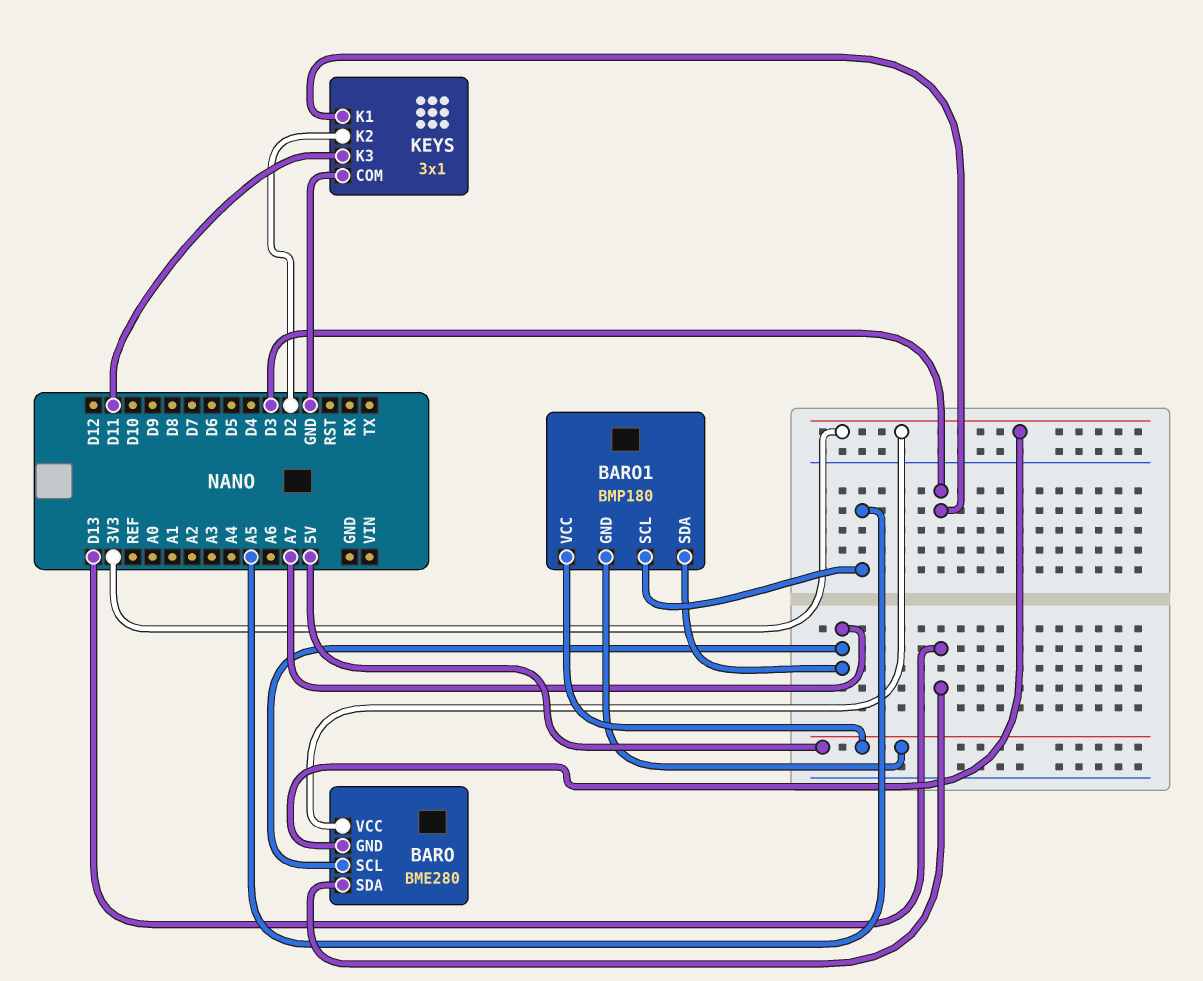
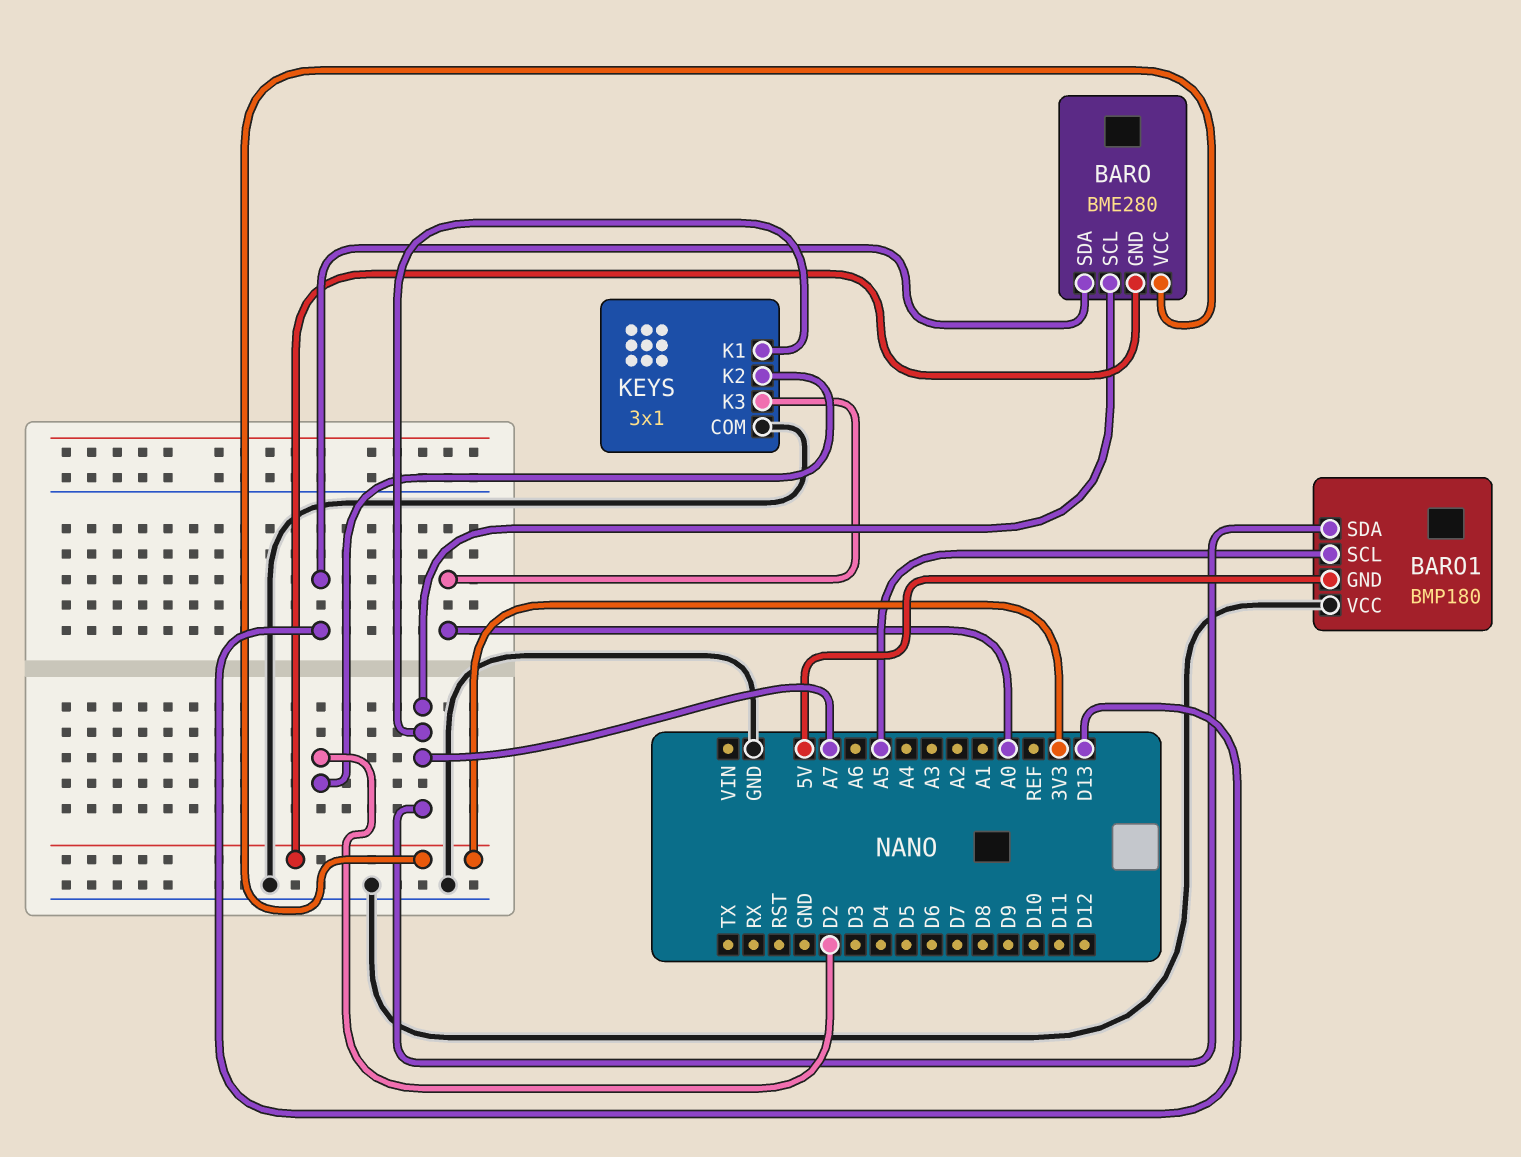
BARO1 pin VCC: 5V -> GND
KEYS pin K1: D3 -> A7
KEYS pin K3: D11 -> A0

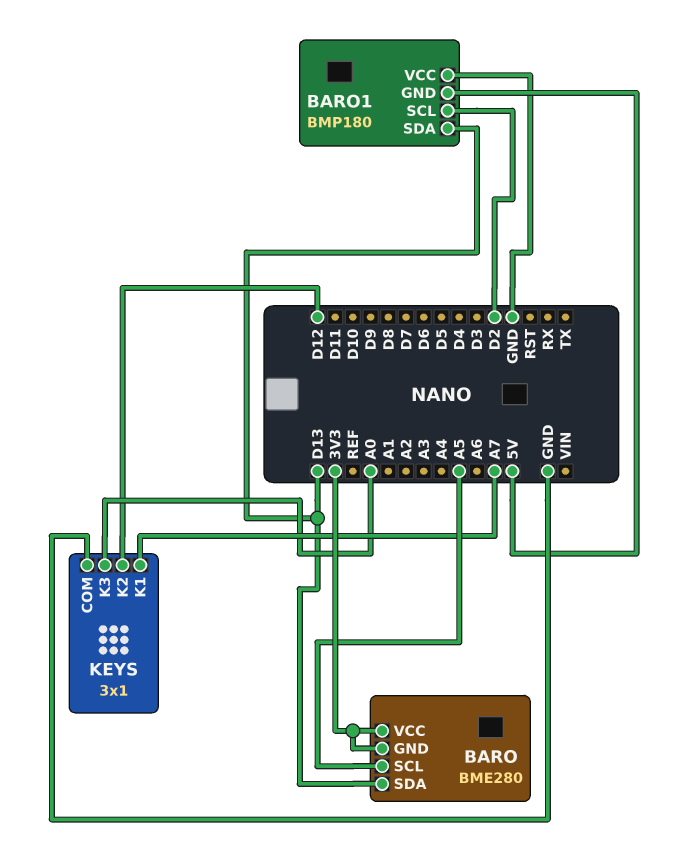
BARO pin SCL: A7 -> A5
BARO1 pin SCL: A5 -> D2
BARO1 pin SDA: A7 -> D13
KEYS pin K2: D2 -> D12

